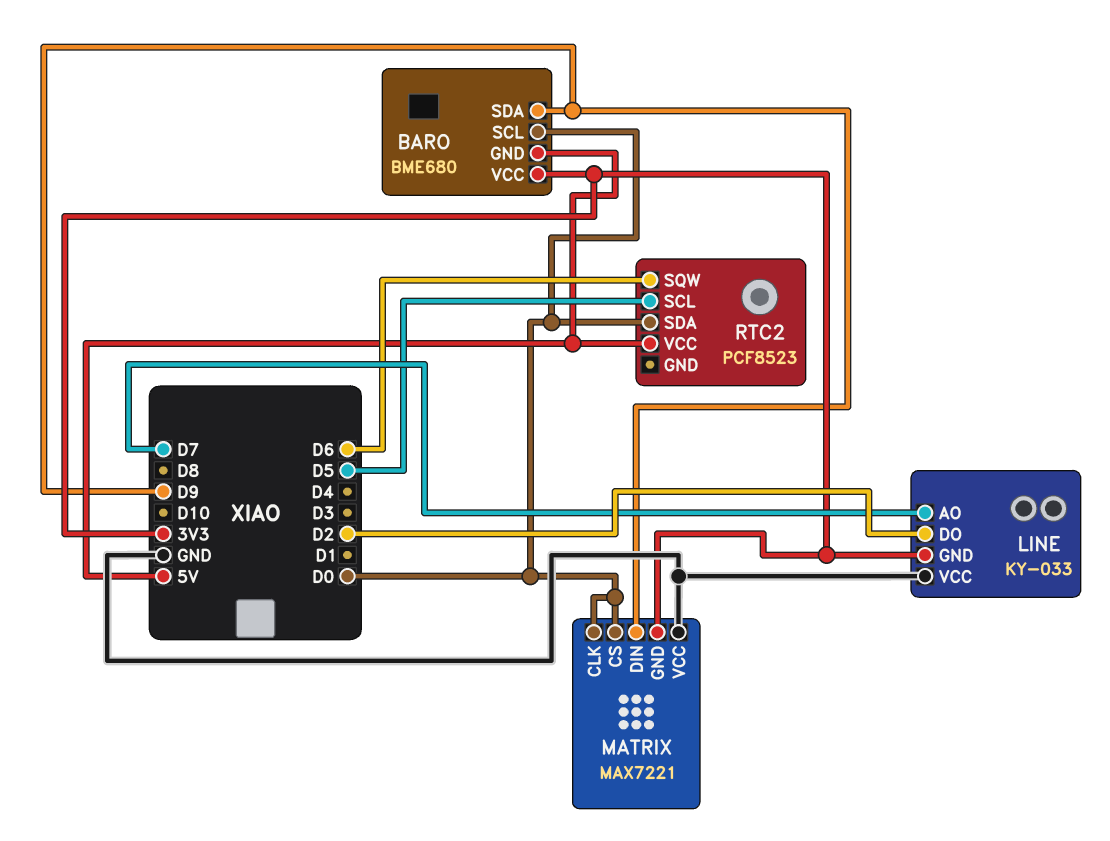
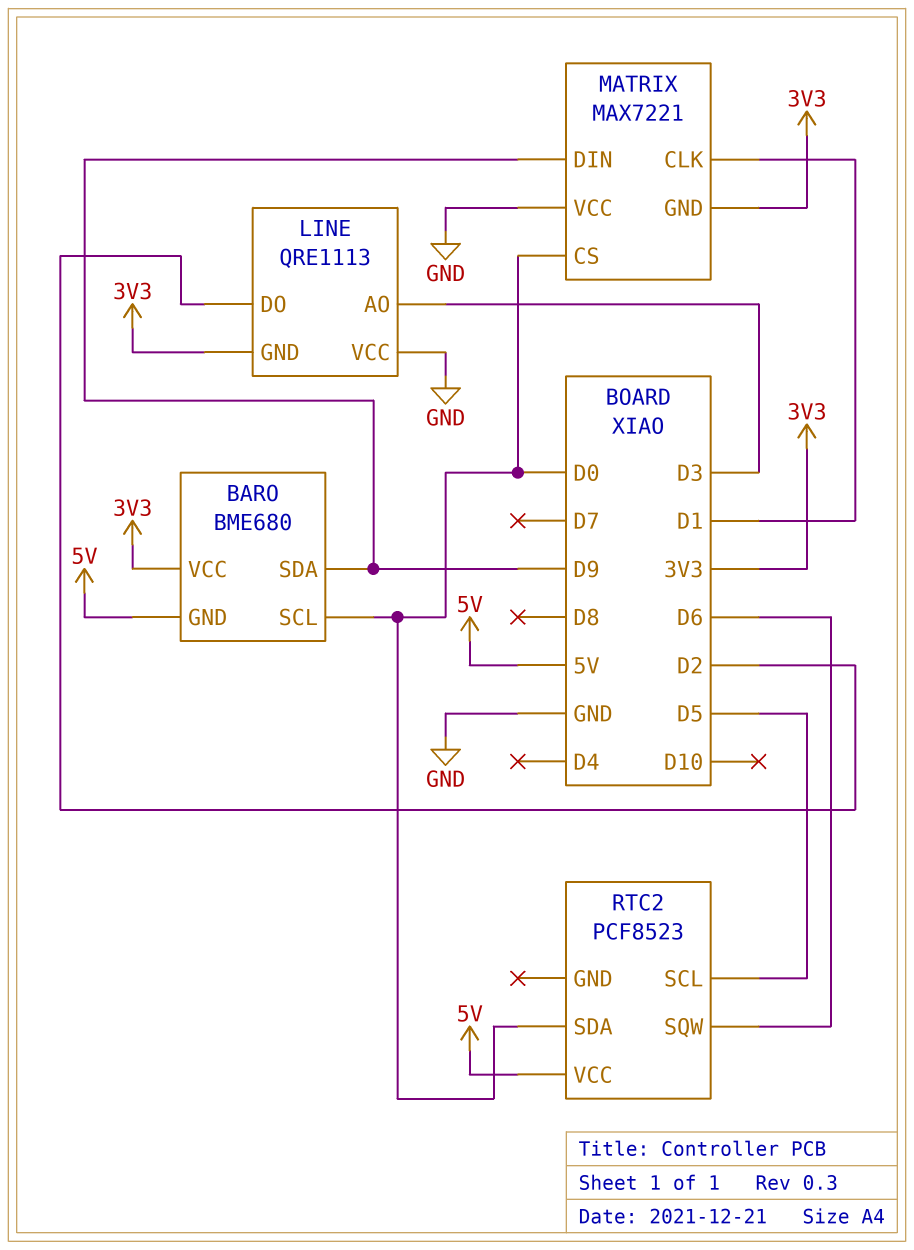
LINE: KY-033 -> QRE1113
LINE pin AO: D7 -> D3
MATRIX pin CLK: D0 -> D1

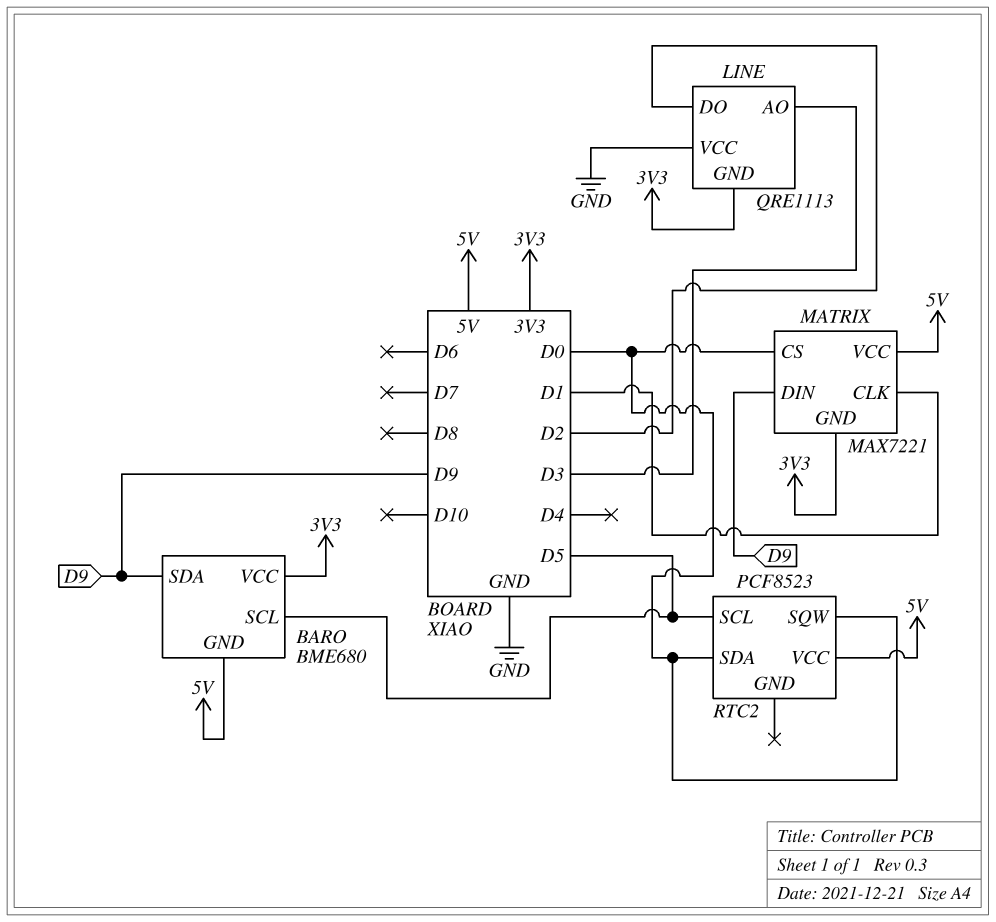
BARO pin SCL: D0 -> D5
MATRIX pin VCC: GND -> 5V
RTC2 pin SQW: D6 -> D0

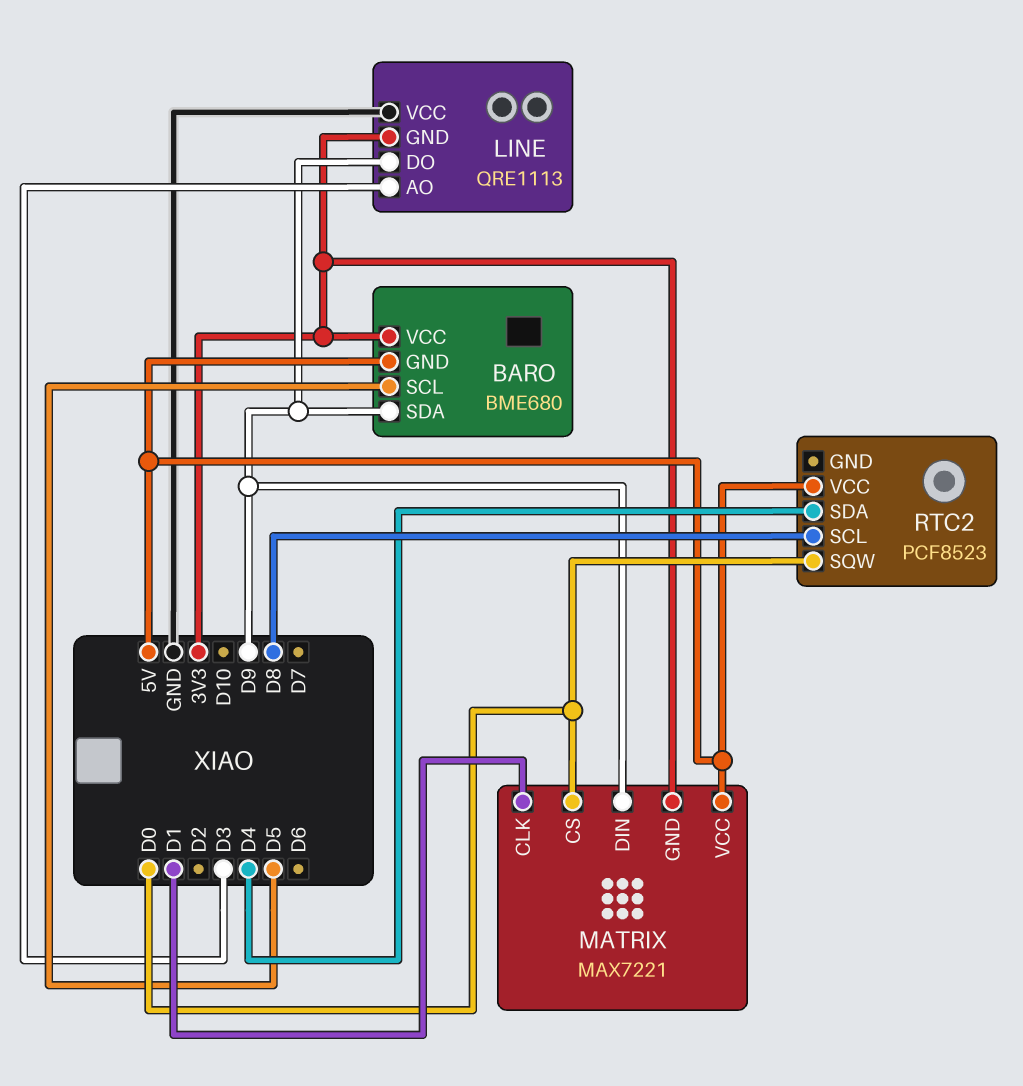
LINE pin DO: D2 -> D9
RTC2 pin SCL: D5 -> D8
RTC2 pin SDA: D0 -> D4

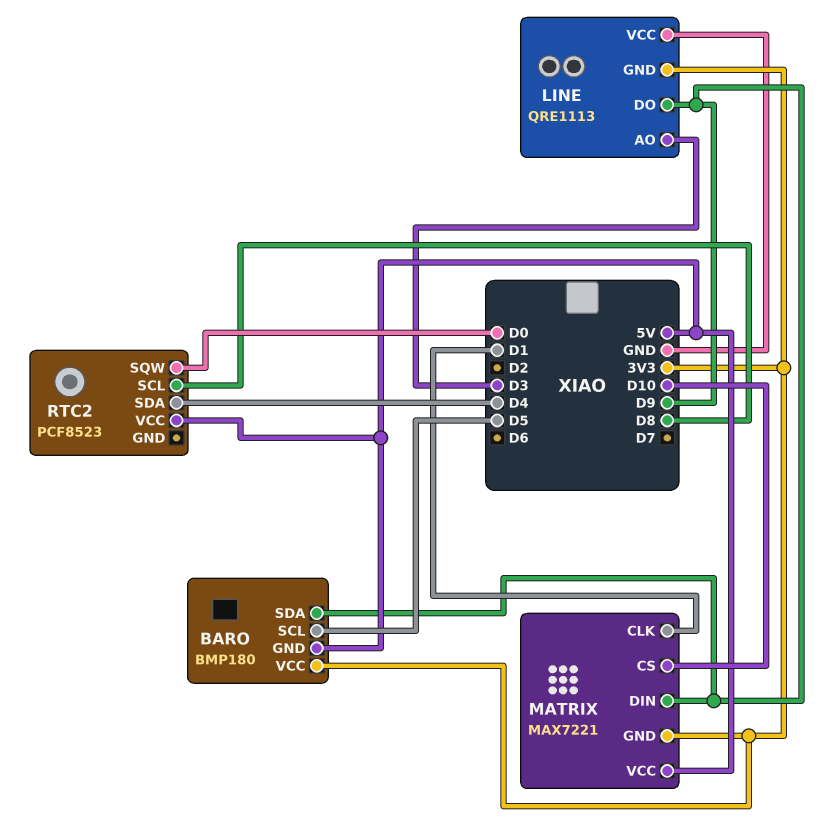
BARO: BME680 -> BMP180
MATRIX pin CS: D0 -> D10

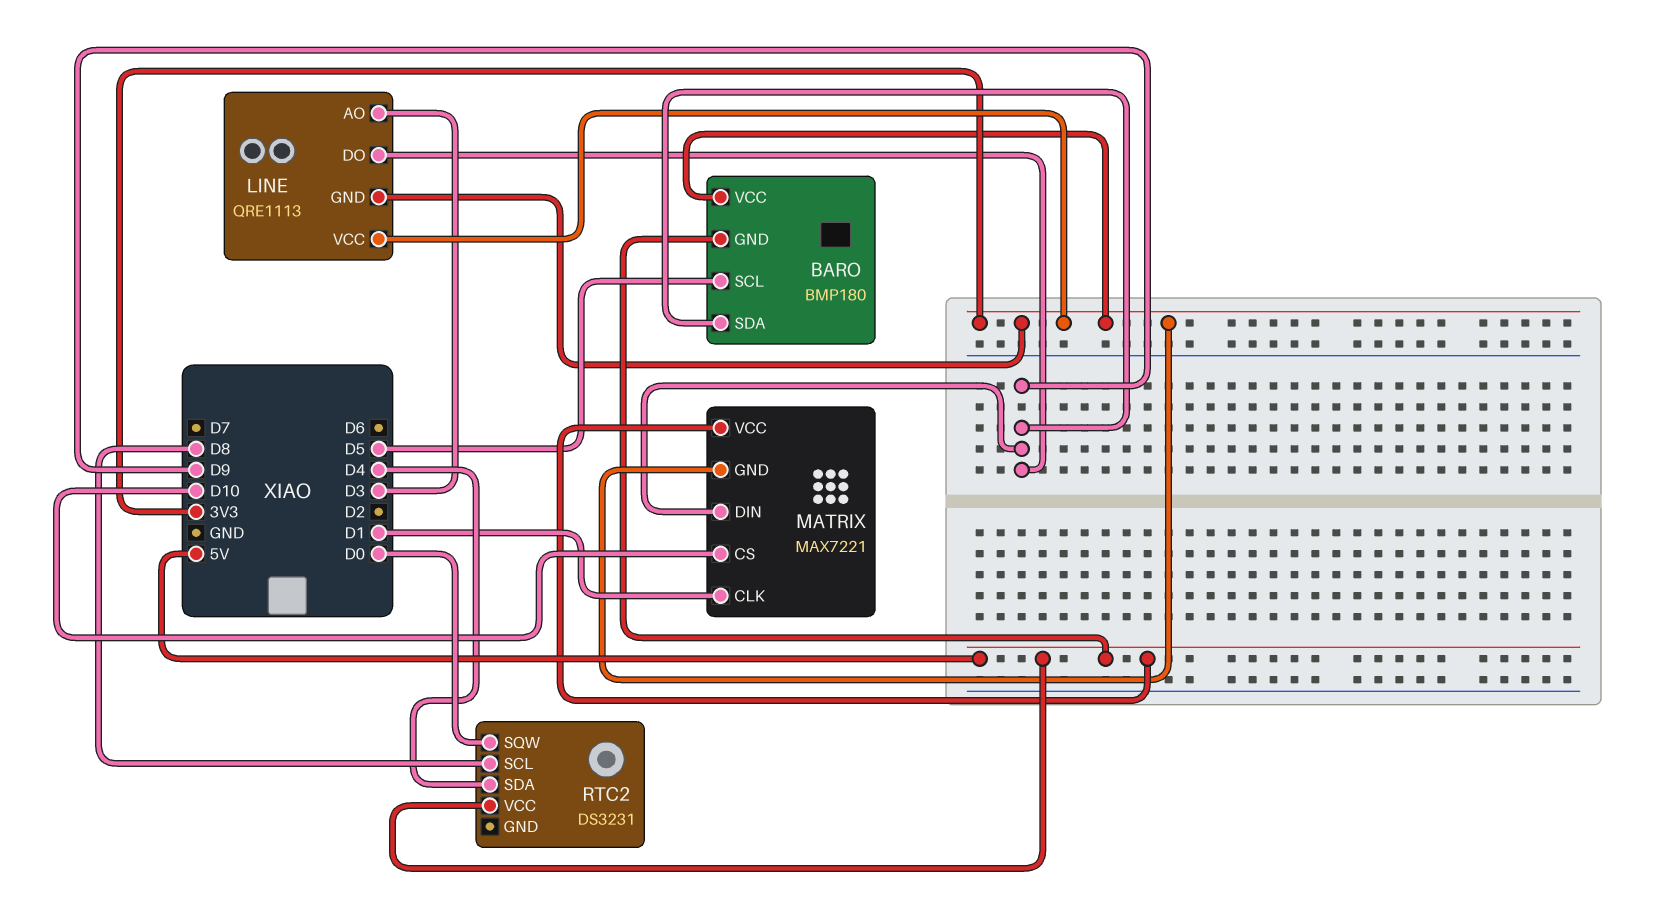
LINE pin VCC: GND -> 3V3
RTC2: PCF8523 -> DS3231

